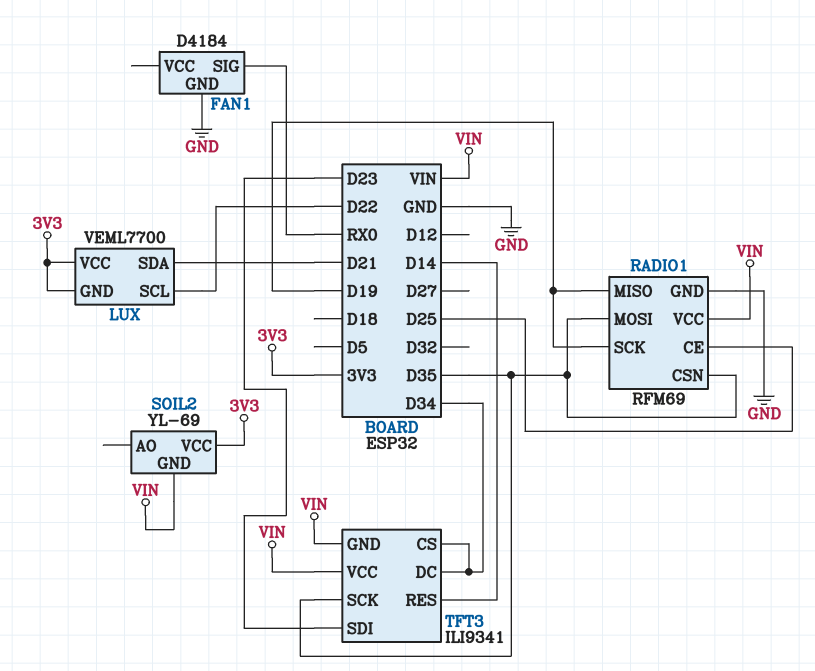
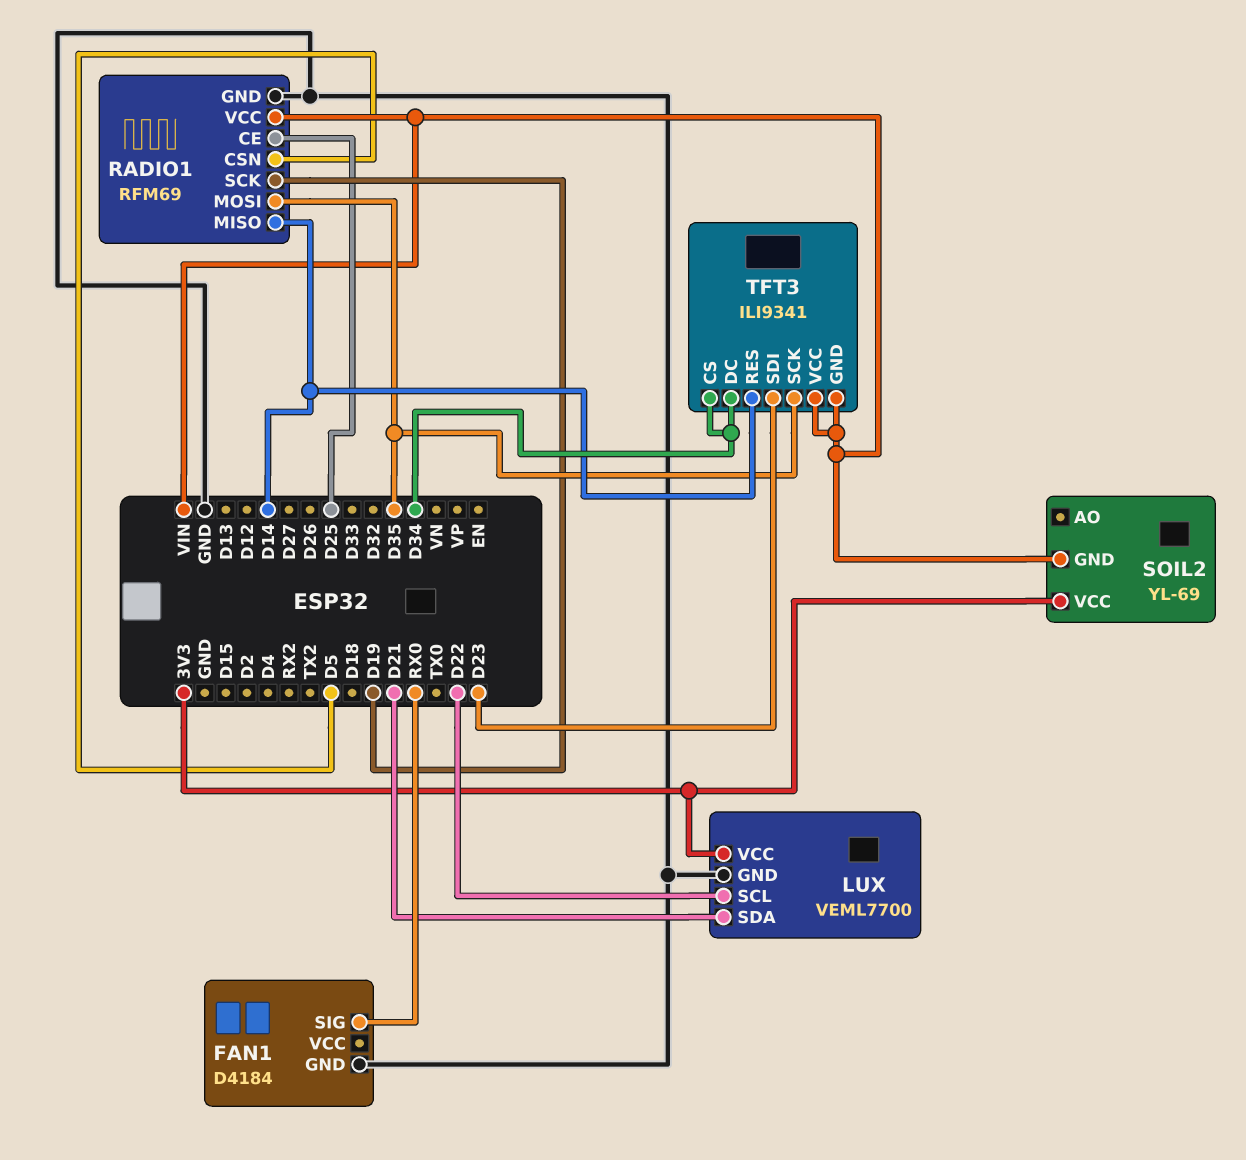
LUX pin GND: 3V3 -> GND
RADIO1 pin CSN: D35 -> D5
RADIO1 pin MISO: D19 -> D14

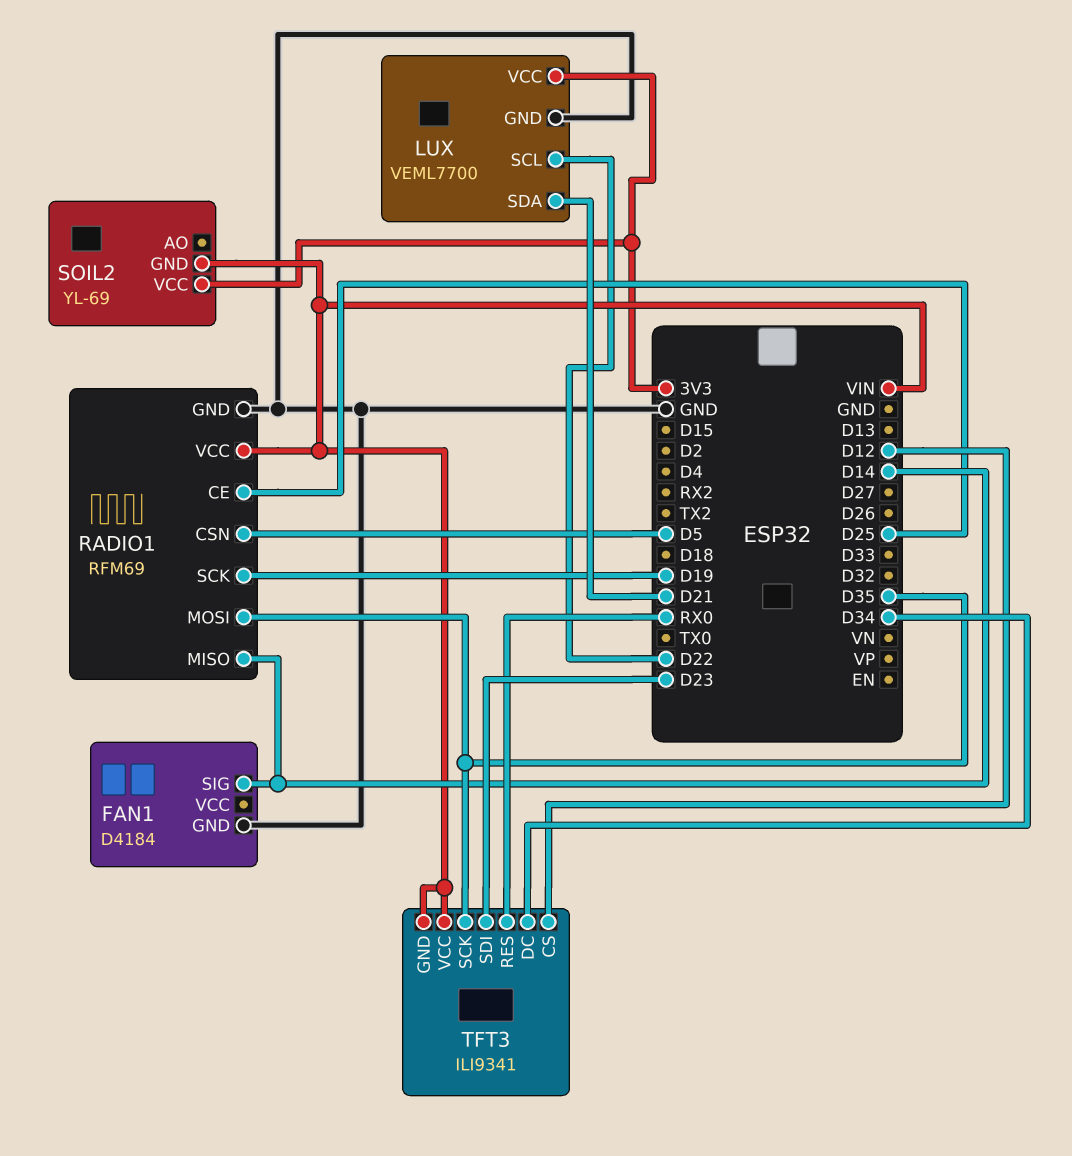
FAN1 pin SIG: RX0 -> D14
TFT3 pin CS: D34 -> D12
TFT3 pin RES: D14 -> RX0

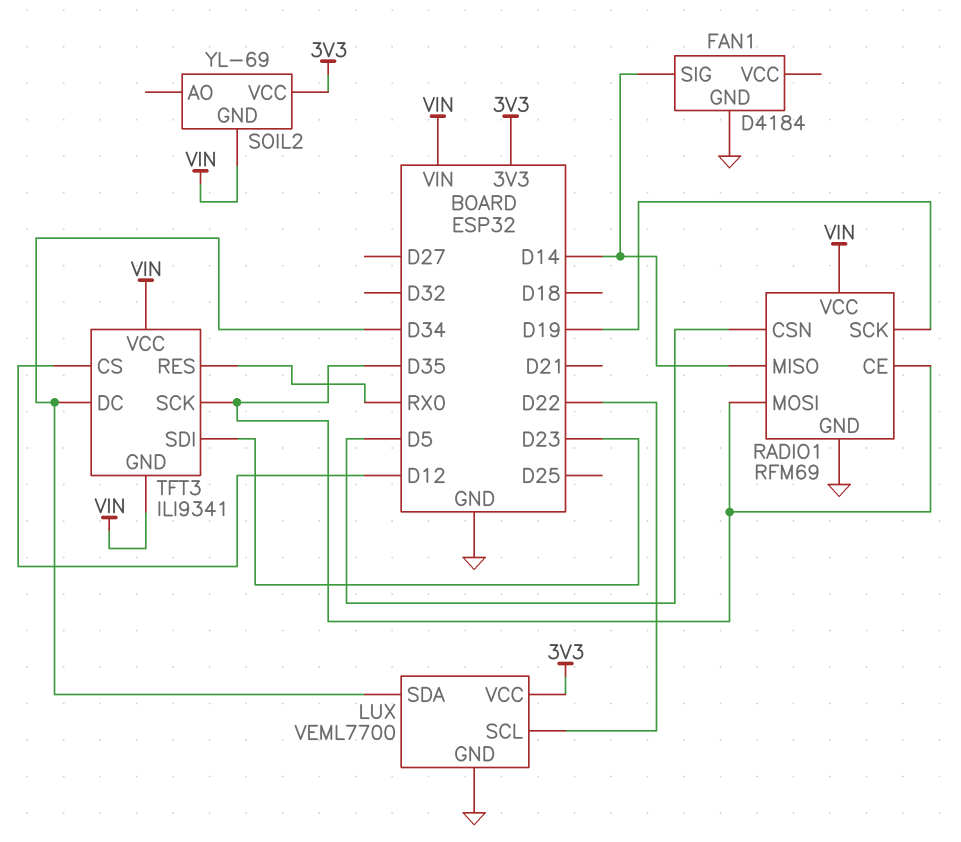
LUX pin SDA: D21 -> D34
RADIO1 pin CE: D25 -> D35

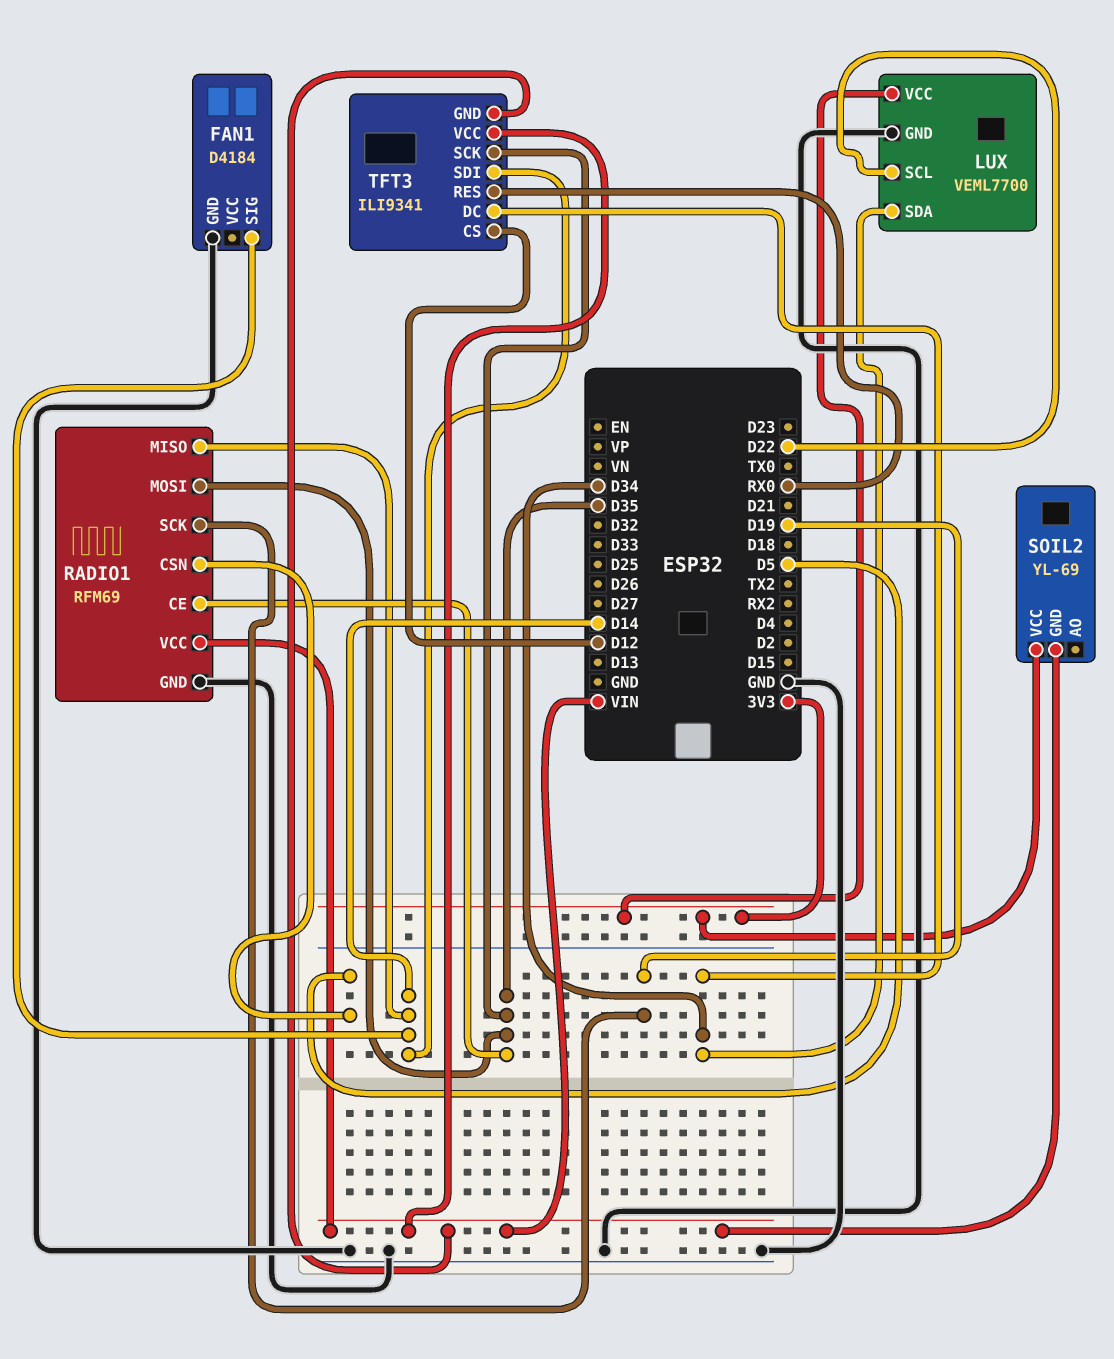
TFT3 pin SDI: D23 -> D14

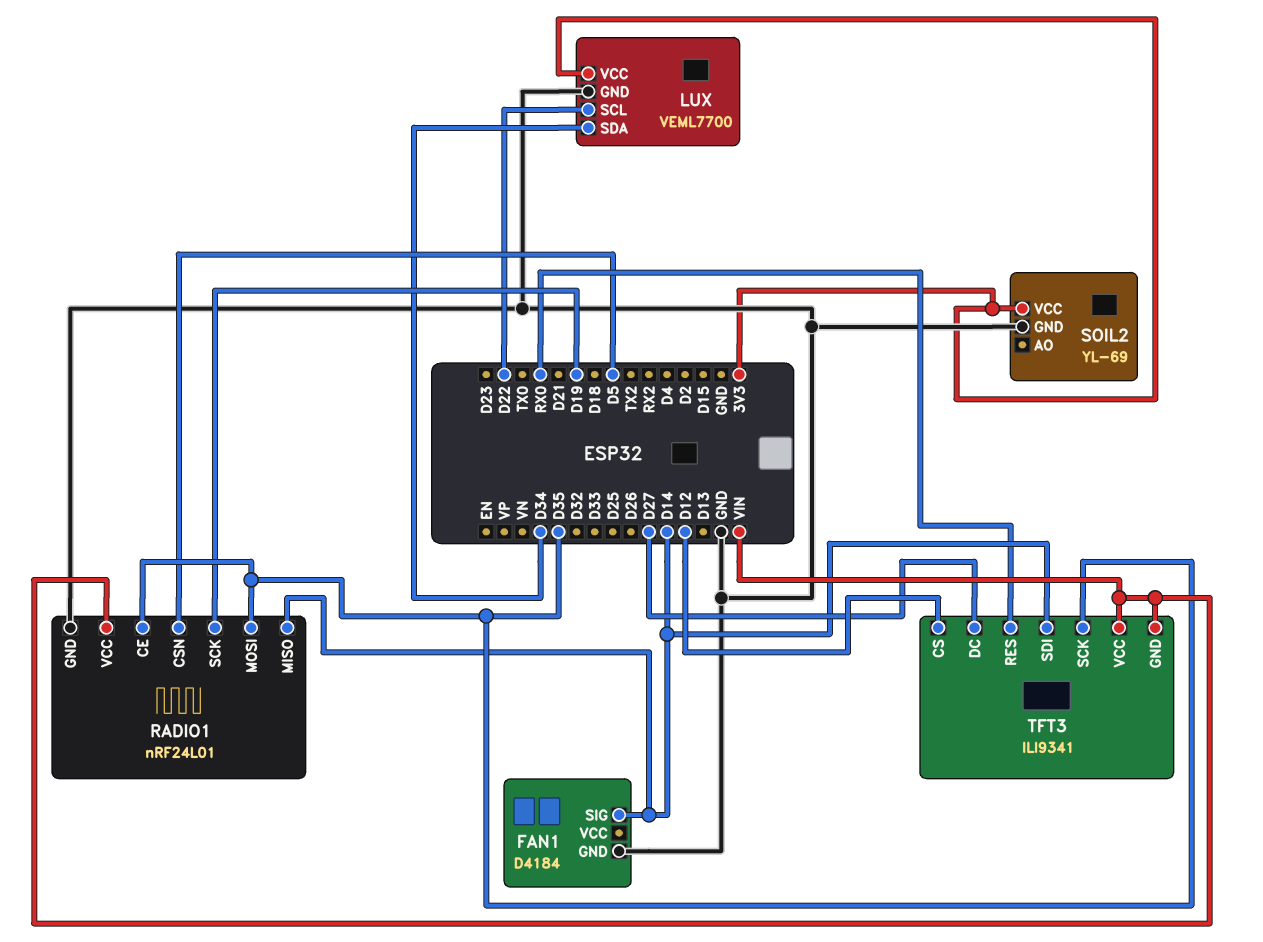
RADIO1: RFM69 -> nRF24L01
SOIL2 pin GND: VIN -> GND
TFT3 pin DC: D34 -> D27

